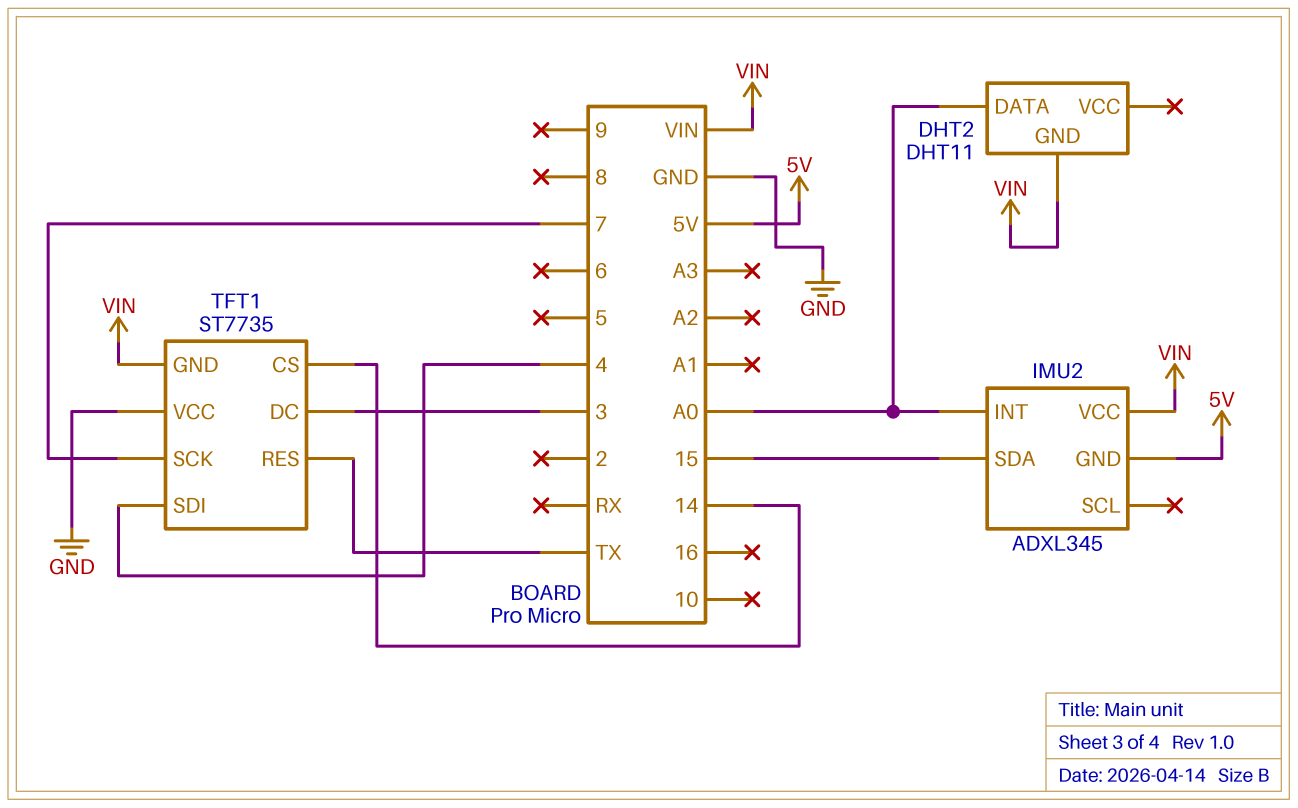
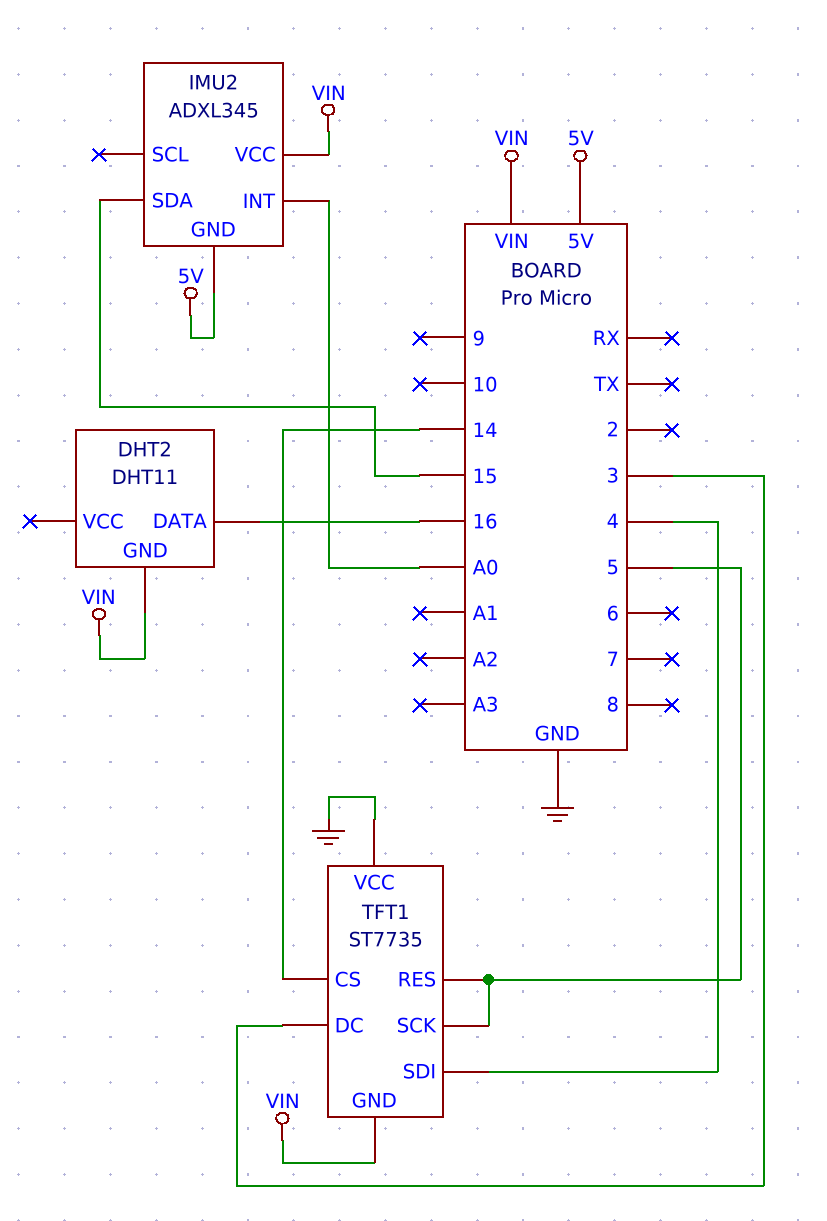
DHT2 pin DATA: A0 -> 16
TFT1 pin RES: TX -> 5
TFT1 pin SCK: 7 -> 5

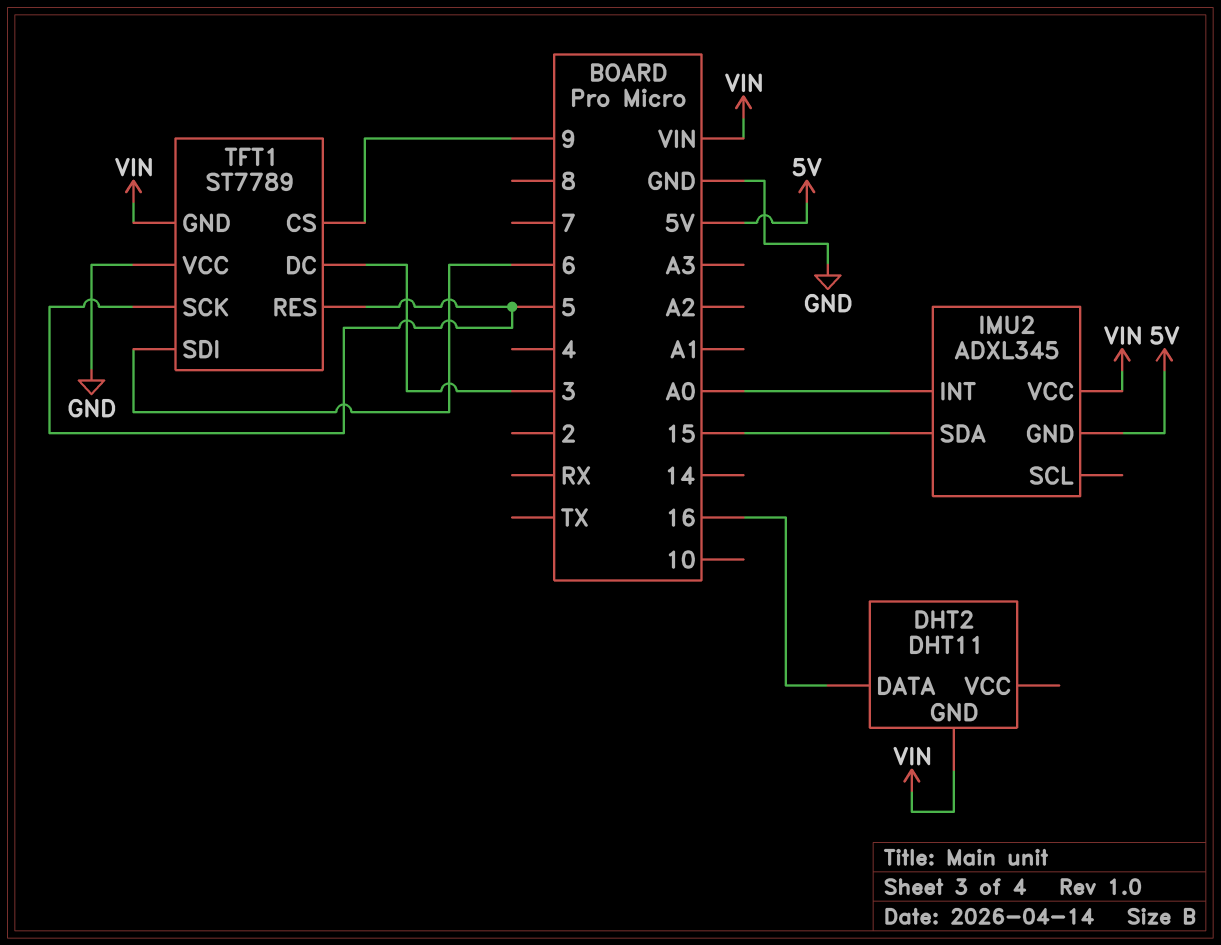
TFT1: ST7735 -> ST7789
TFT1 pin CS: 14 -> 9
TFT1 pin SDI: 4 -> 6

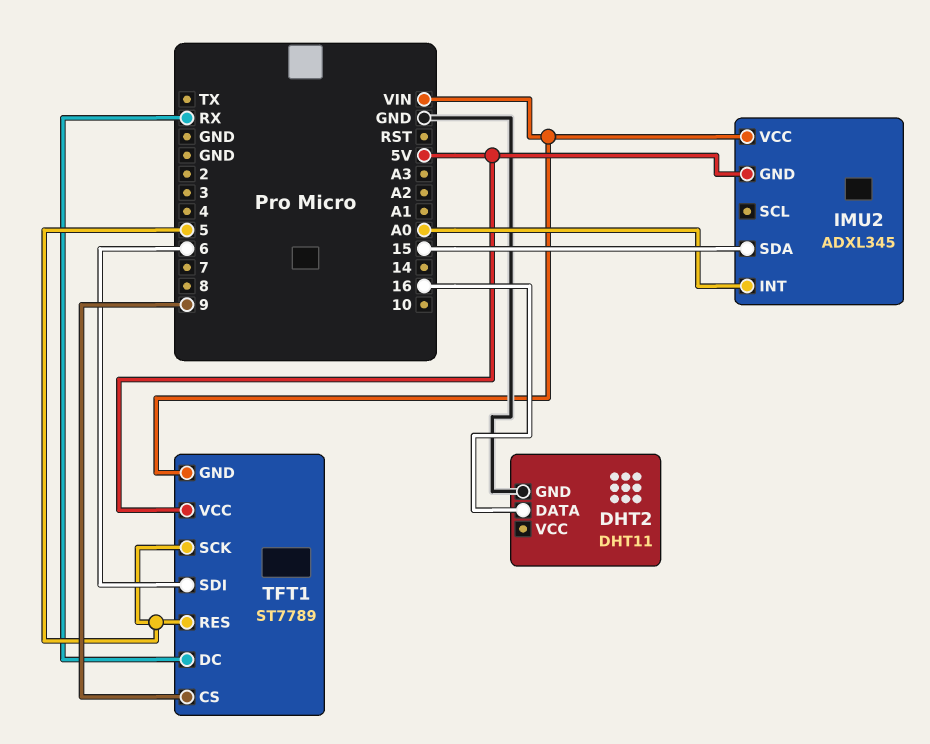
DHT2 pin GND: VIN -> GND
TFT1 pin DC: 3 -> RX
TFT1 pin VCC: GND -> 5V

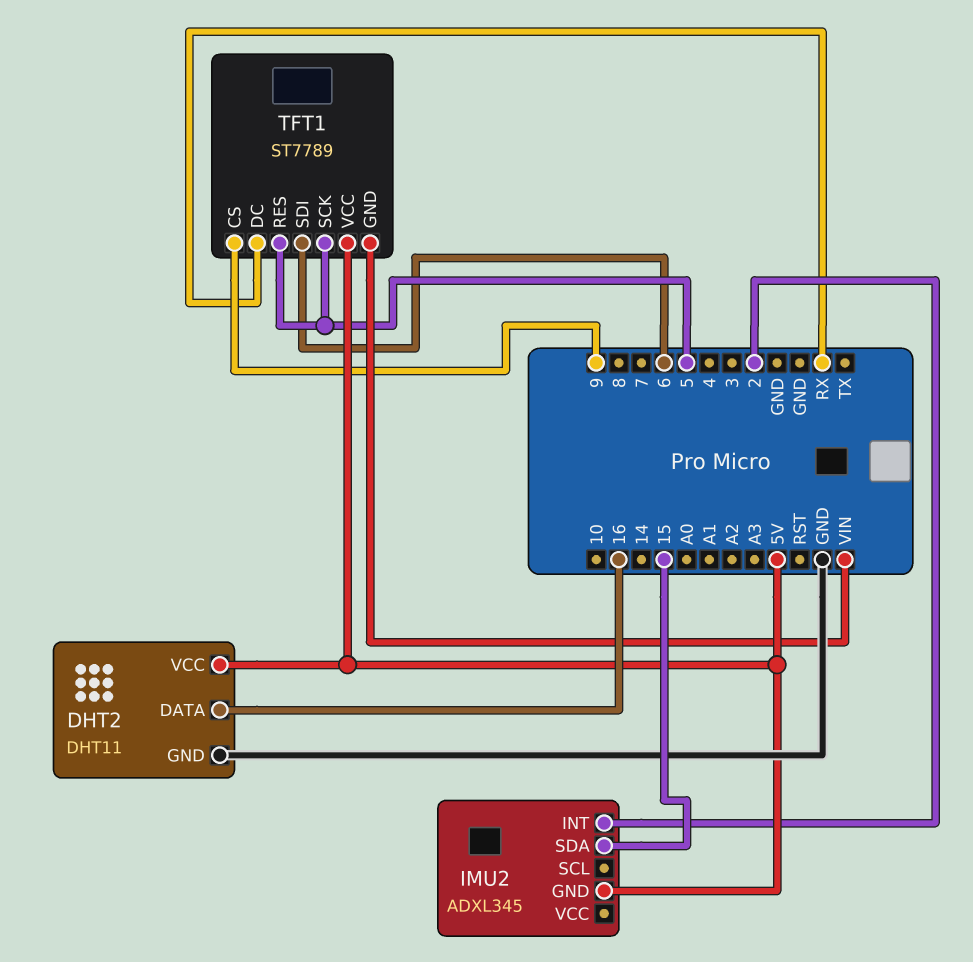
DHT2 pin VCC: none -> 5V
IMU2 pin INT: A0 -> 2
IMU2 pin VCC: VIN -> none

